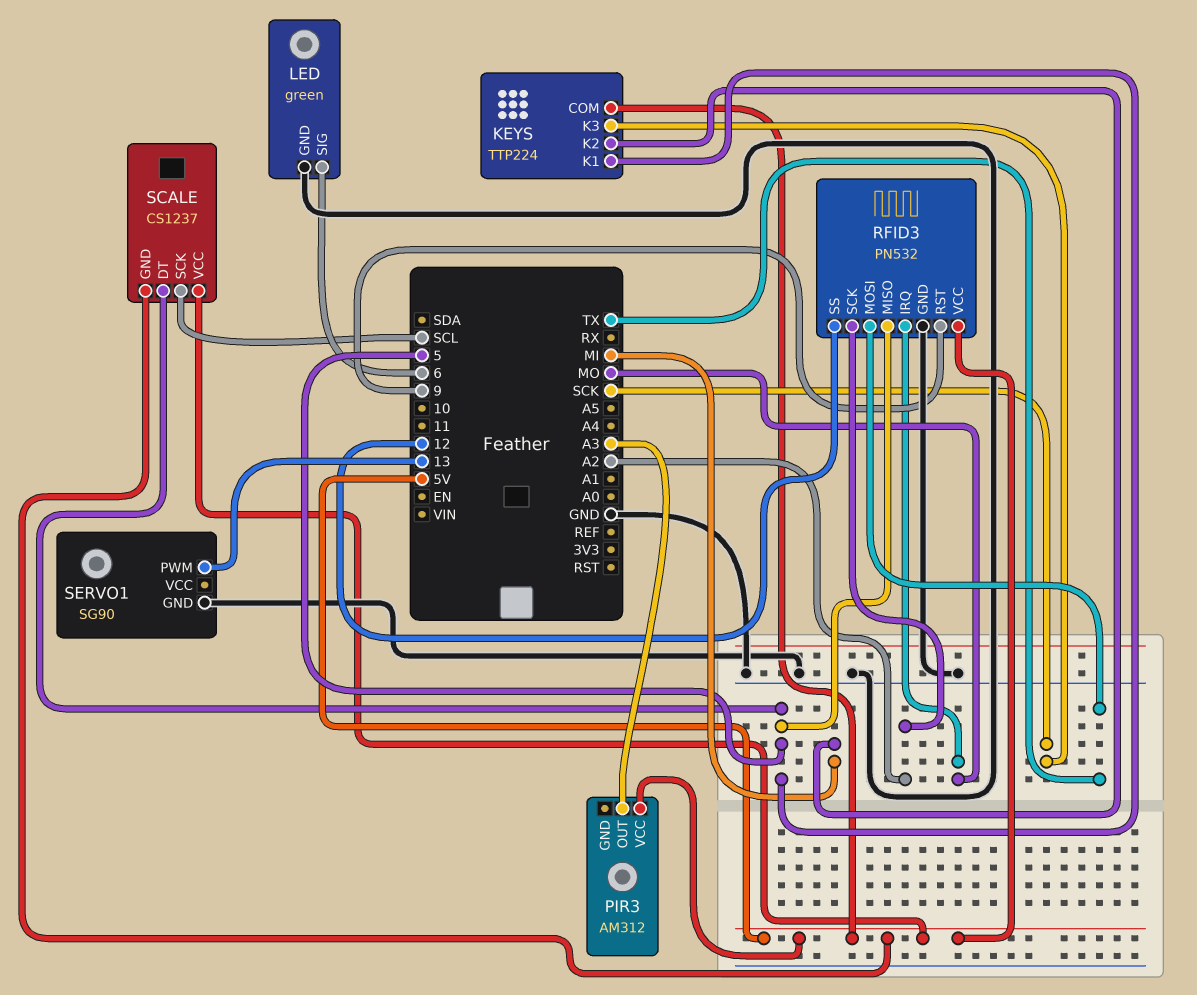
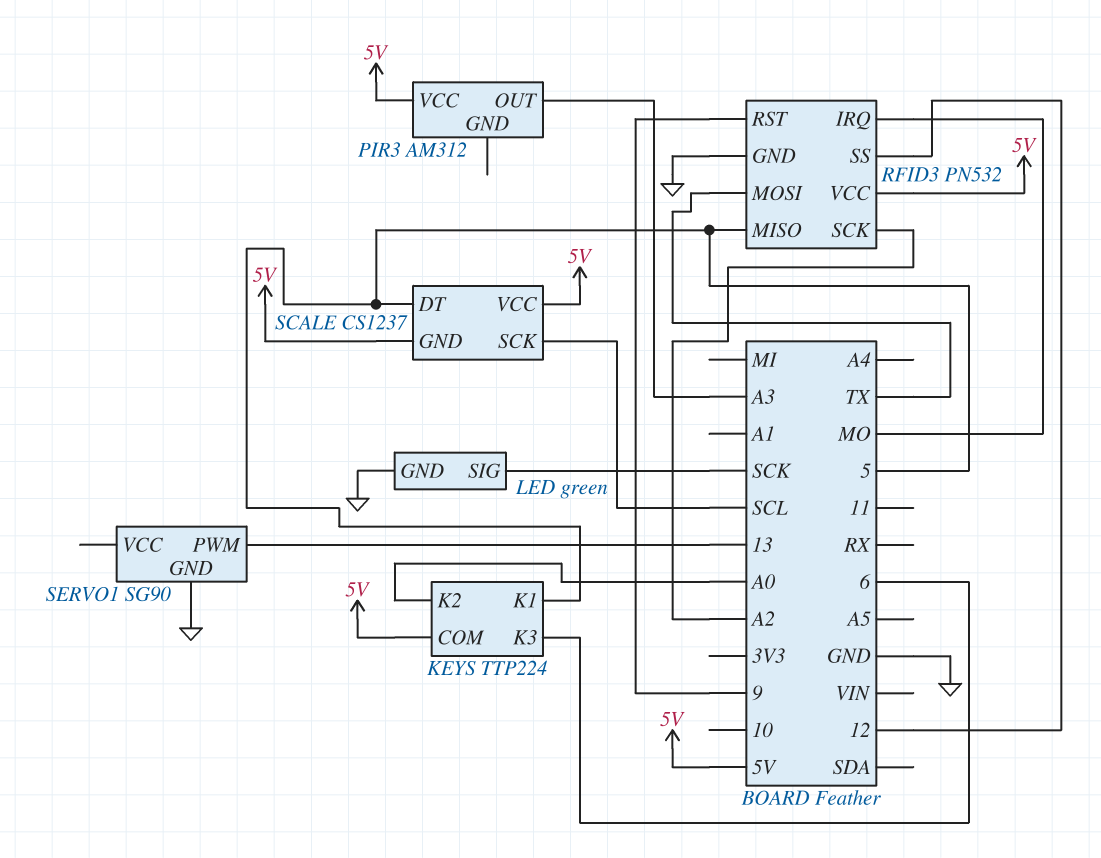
KEYS pin K2: MI -> A0
KEYS pin K3: SCK -> 6
LED pin SIG: 6 -> SCK

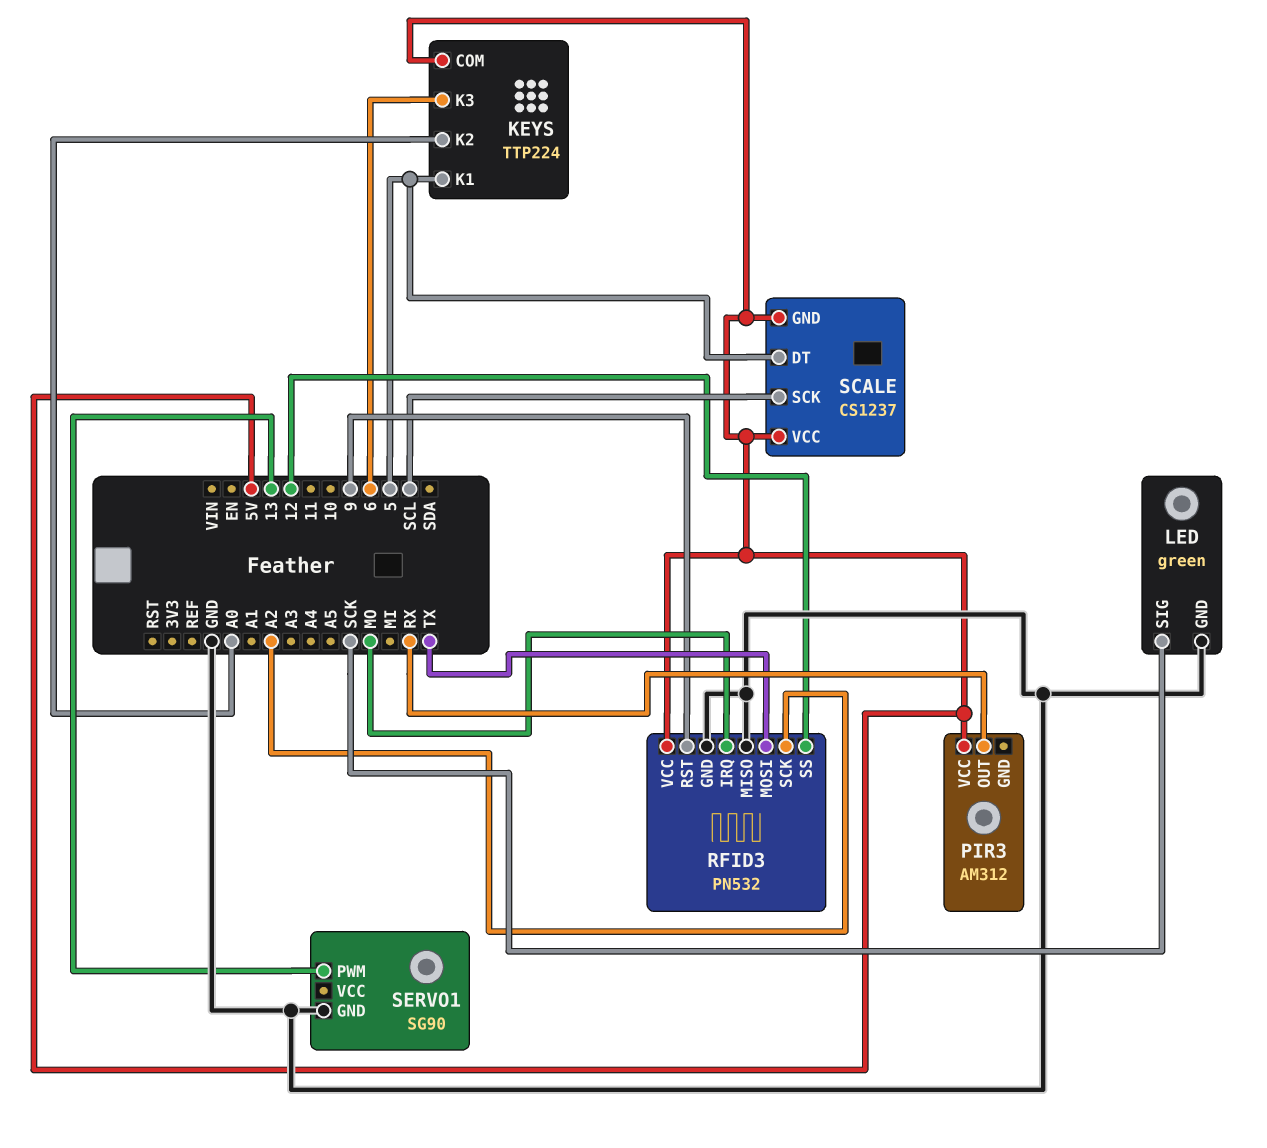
PIR3 pin OUT: A3 -> RX
RFID3 pin MISO: 5 -> GND

